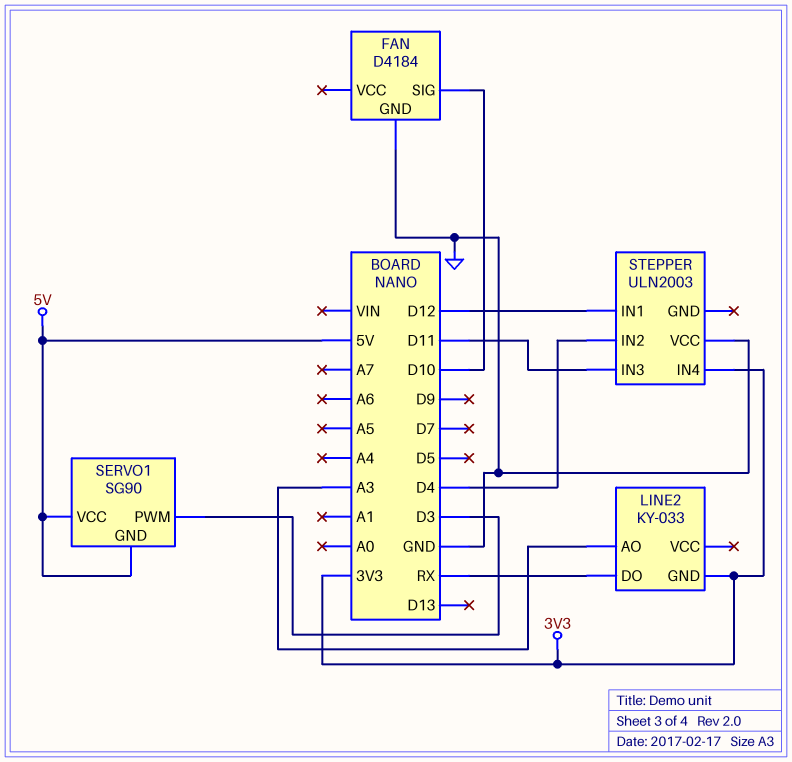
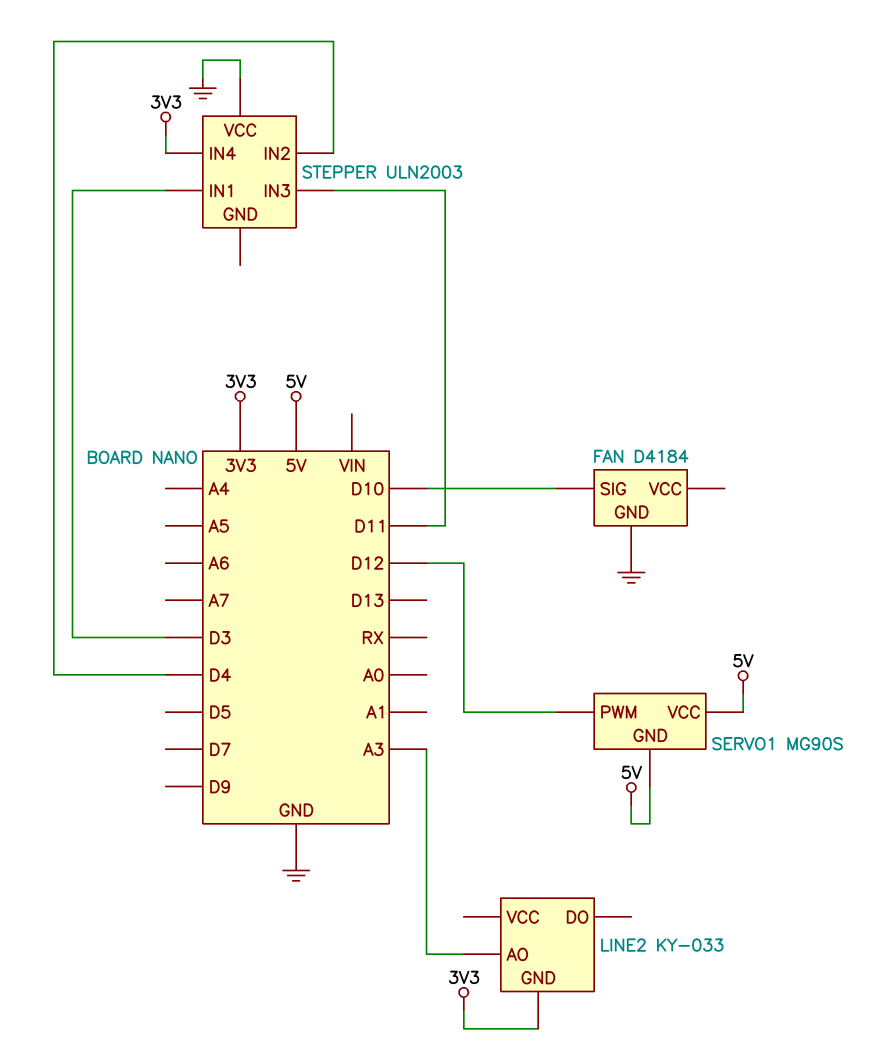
LINE2 pin DO: RX -> none
SERVO1: SG90 -> MG90S
SERVO1 pin PWM: D3 -> D12
STEPPER pin IN1: D12 -> D3

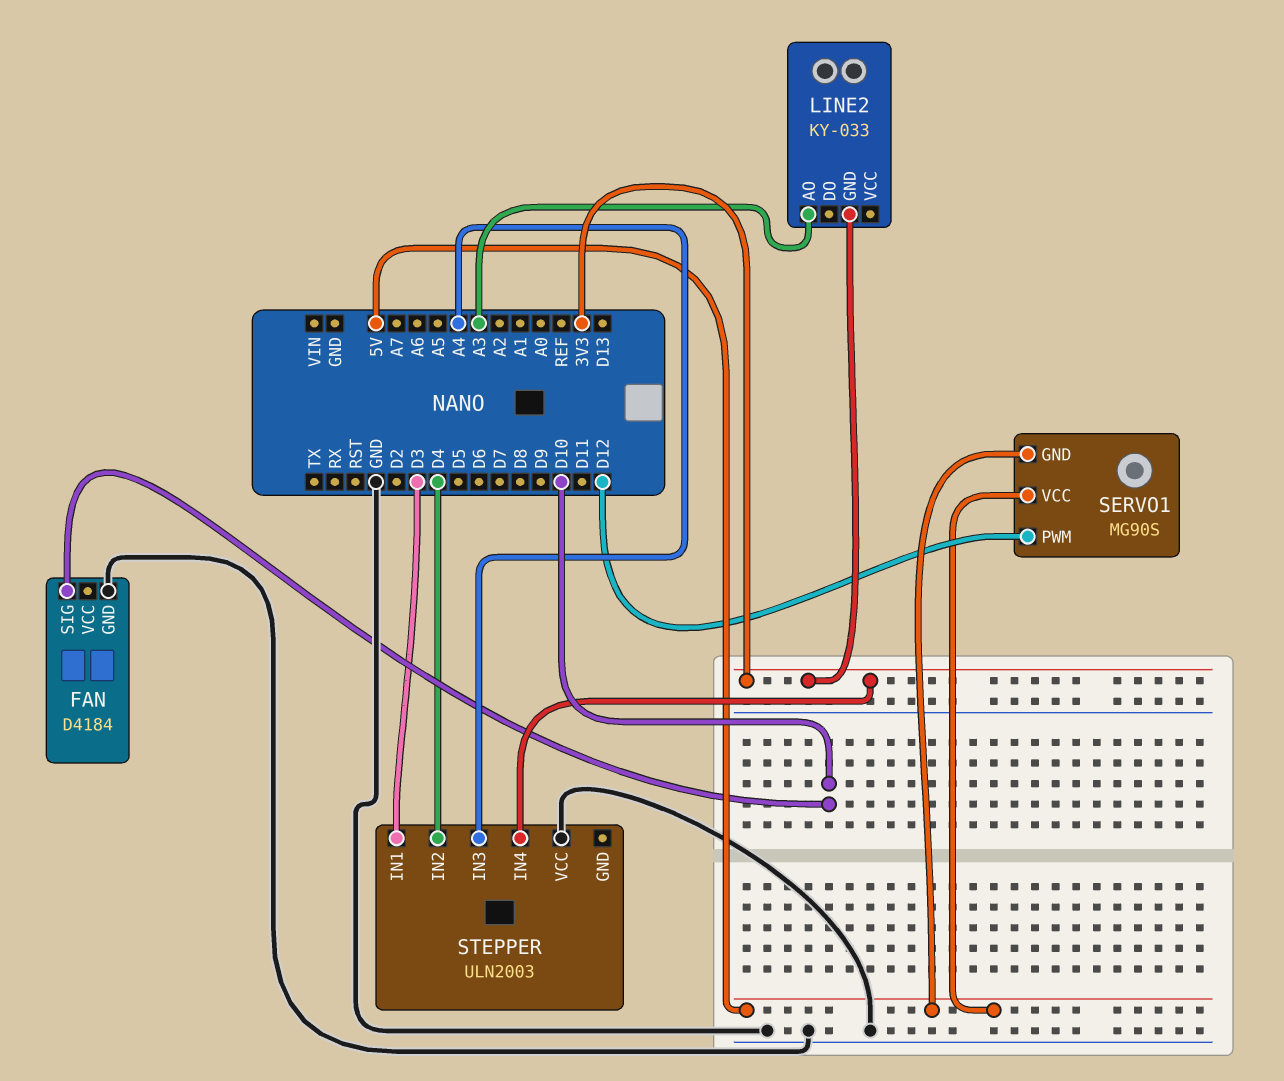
STEPPER pin IN3: D11 -> A4

